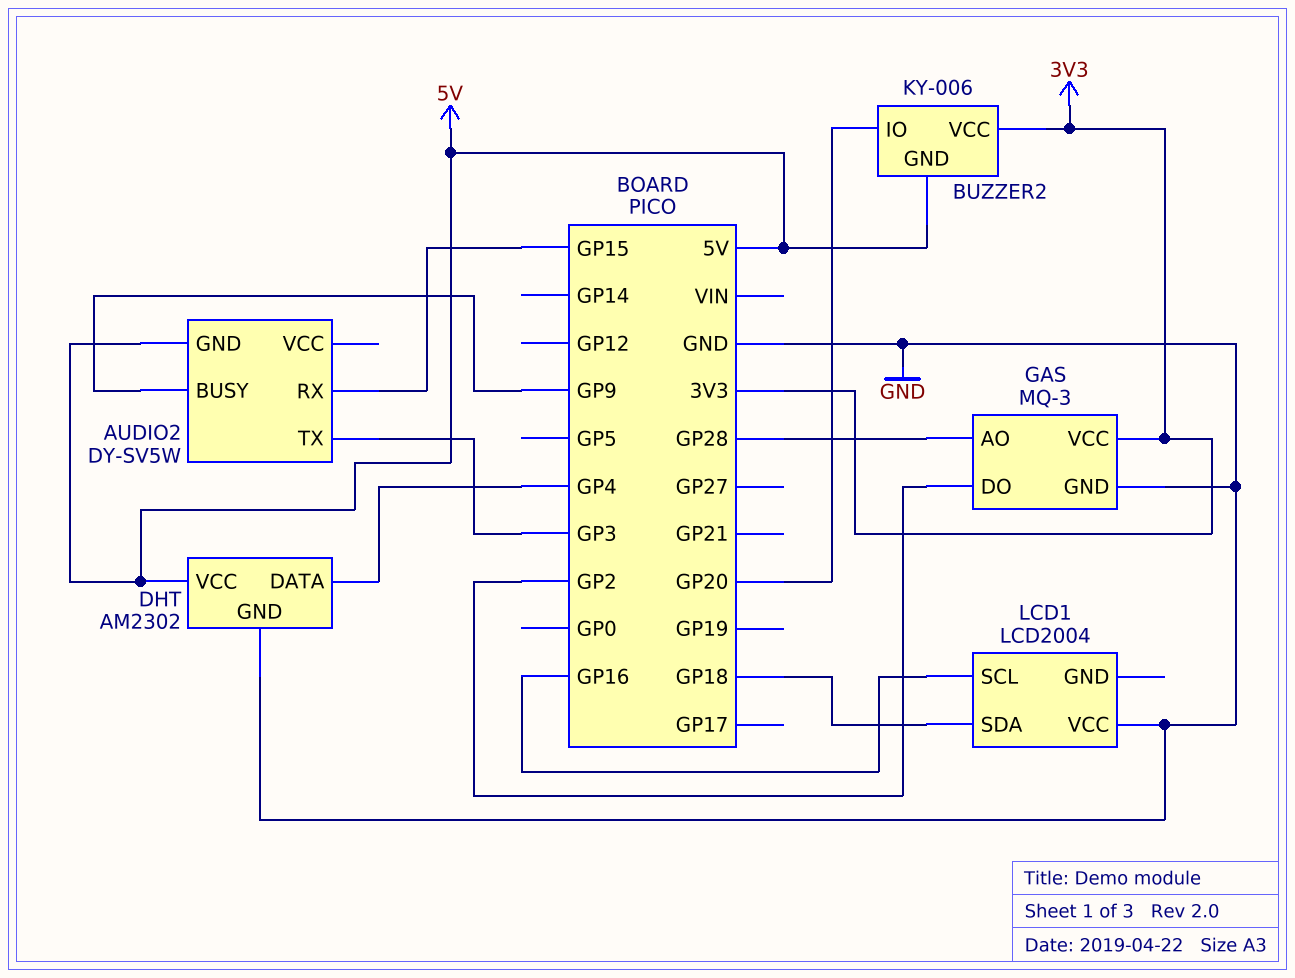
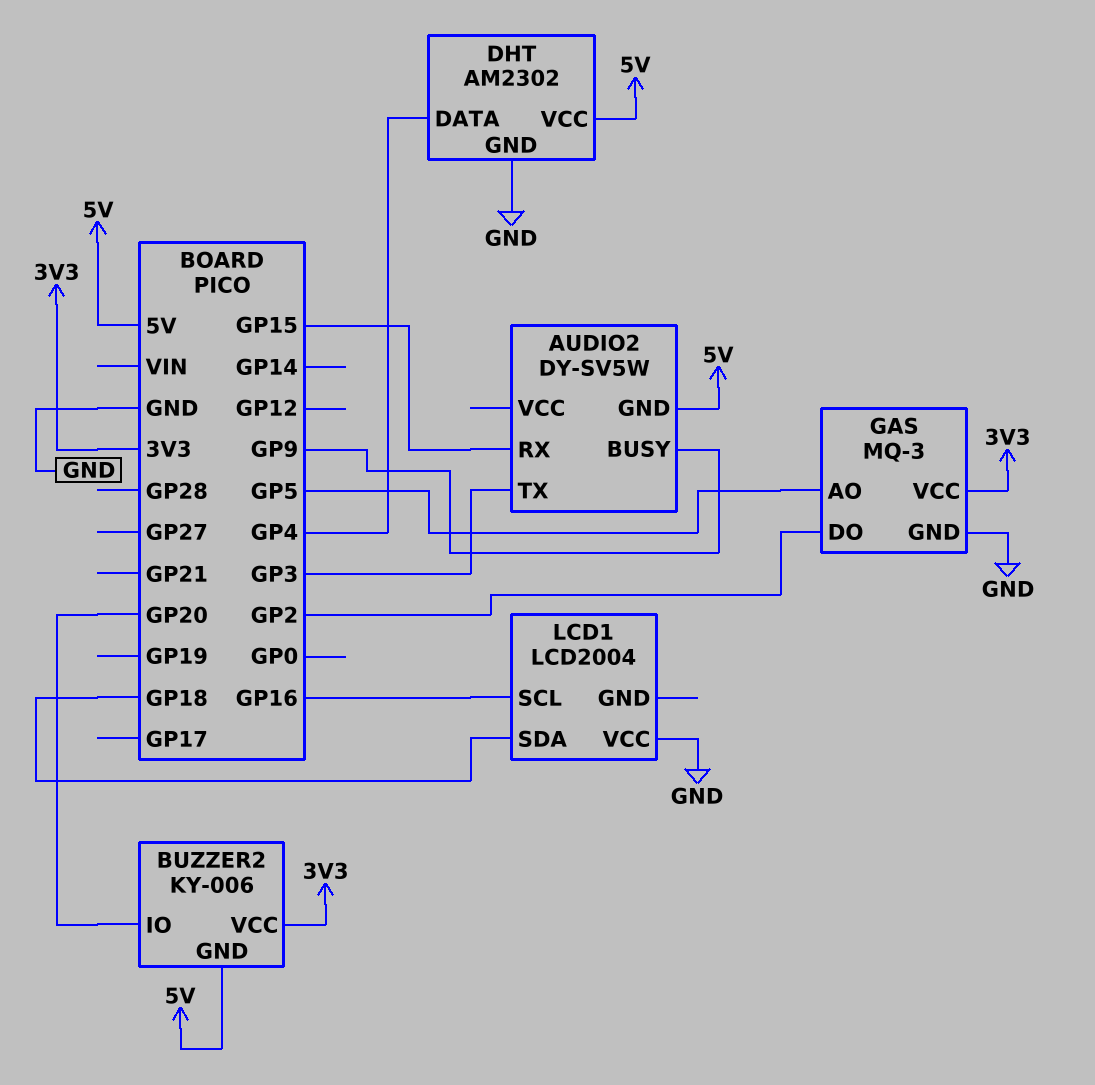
GAS pin AO: GP28 -> GP5

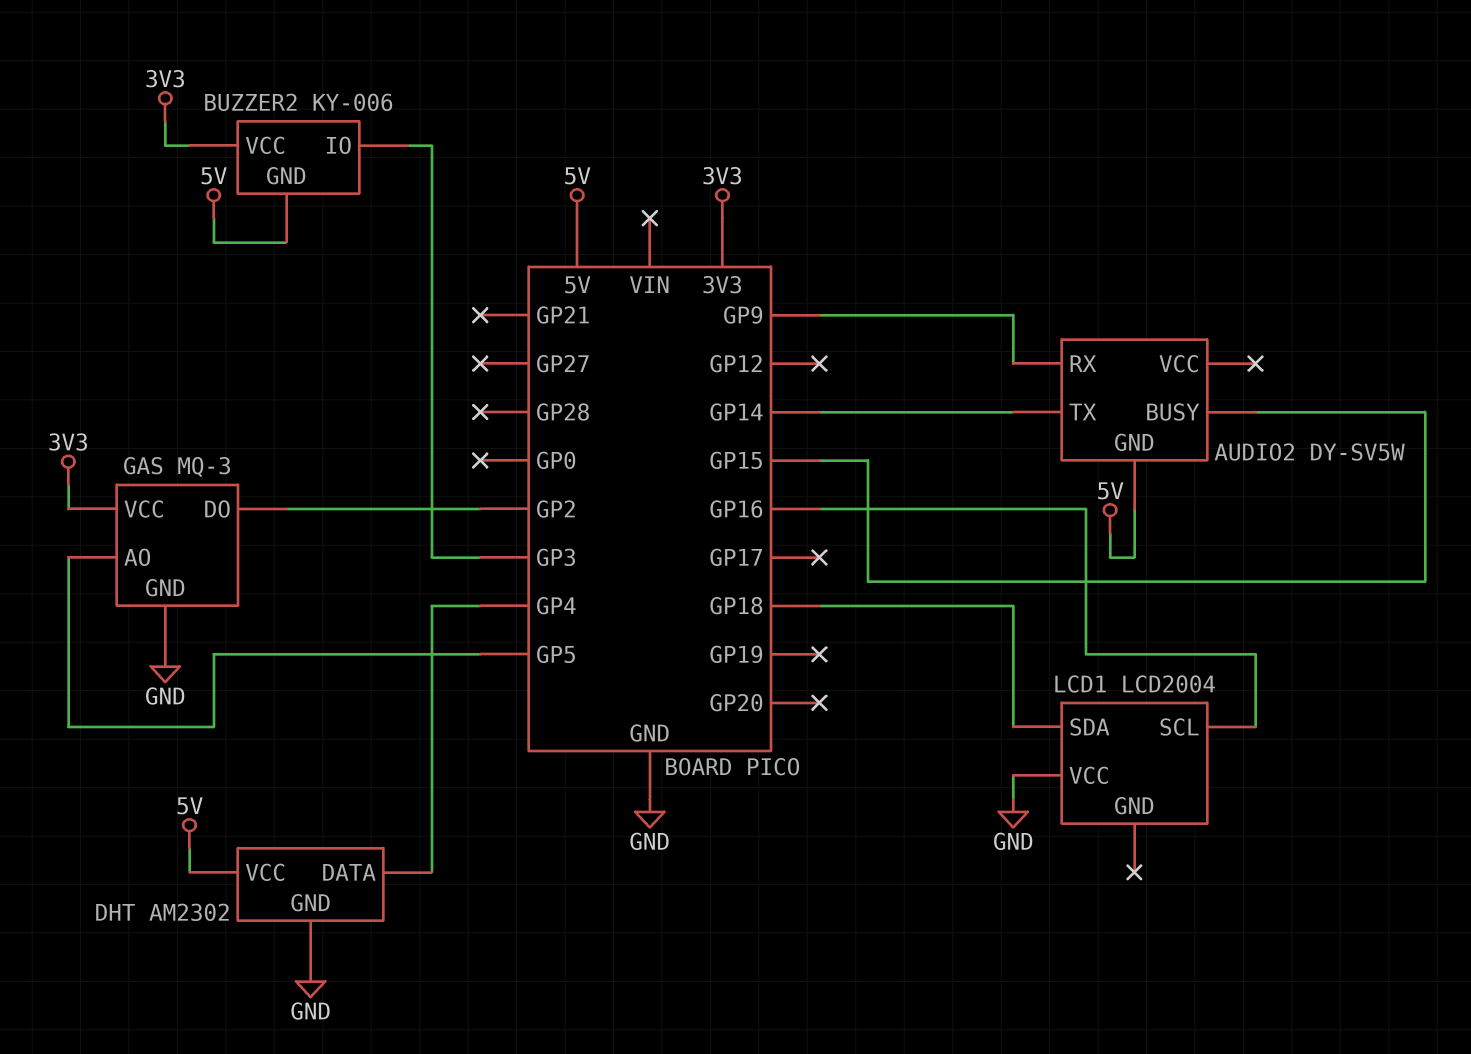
AUDIO2 pin BUSY: GP9 -> GP15
AUDIO2 pin RX: GP15 -> GP9
AUDIO2 pin TX: GP3 -> GP14
BUZZER2 pin IO: GP20 -> GP3

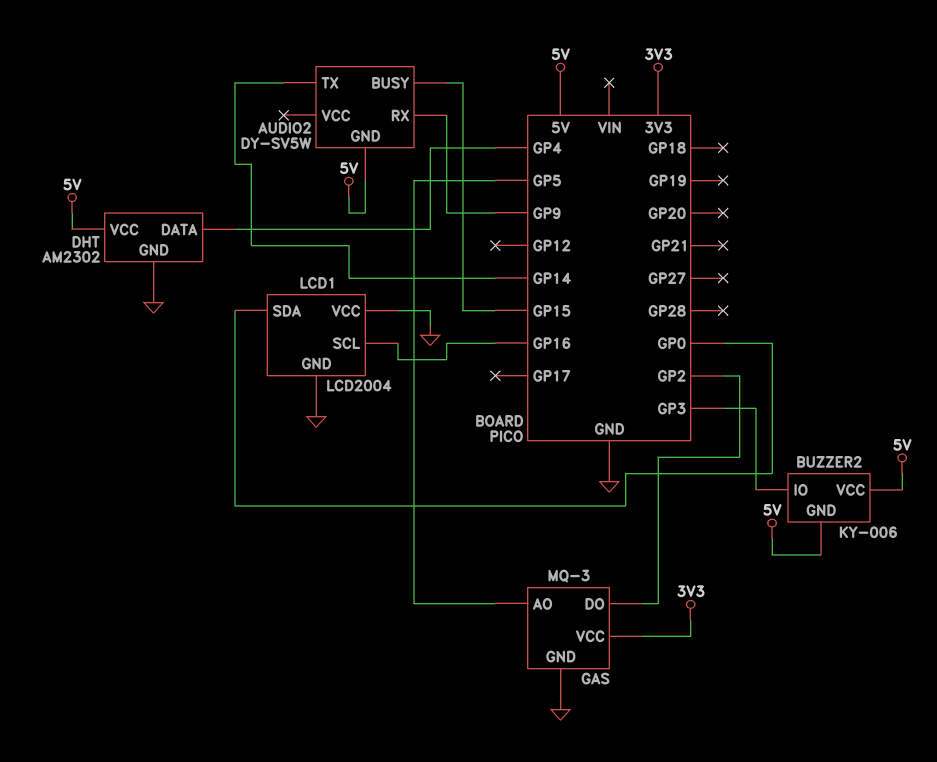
BUZZER2 pin VCC: 3V3 -> 5V
LCD1 pin GND: none -> GND
LCD1 pin SDA: GP18 -> GP0

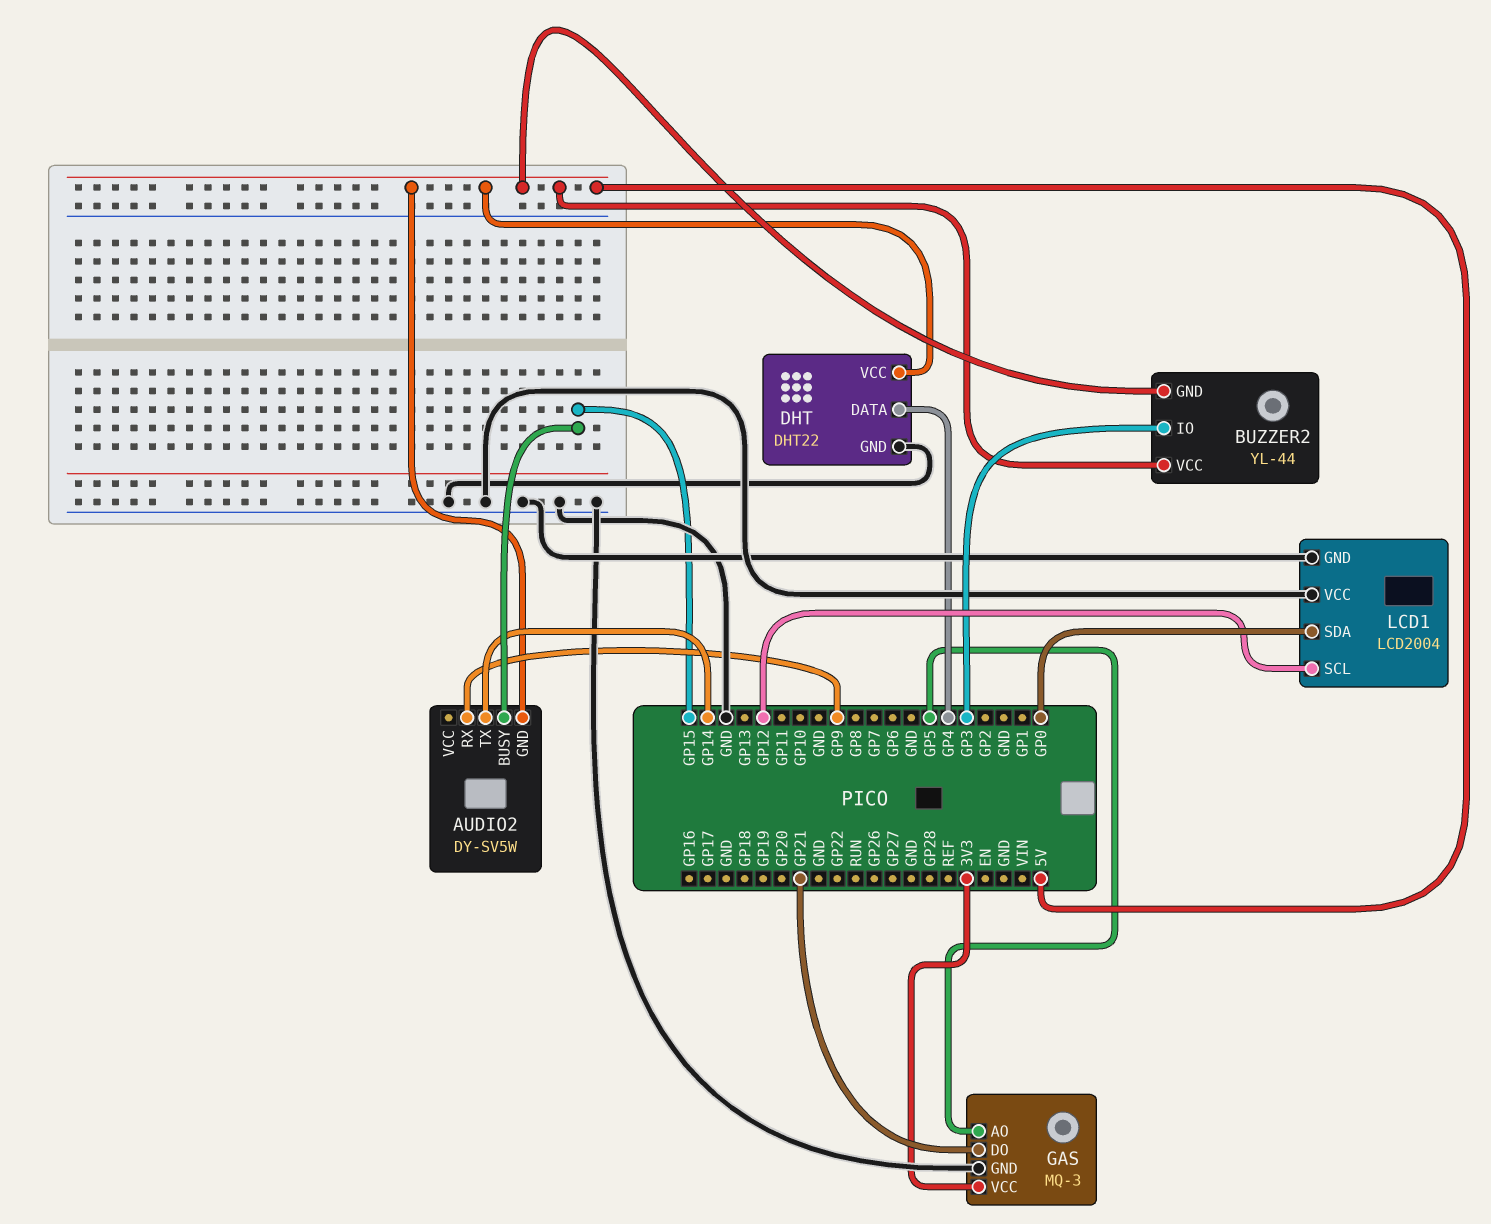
BUZZER2: KY-006 -> YL-44
DHT: AM2302 -> DHT22
GAS pin DO: GP2 -> GP21
LCD1 pin SCL: GP16 -> GP12

